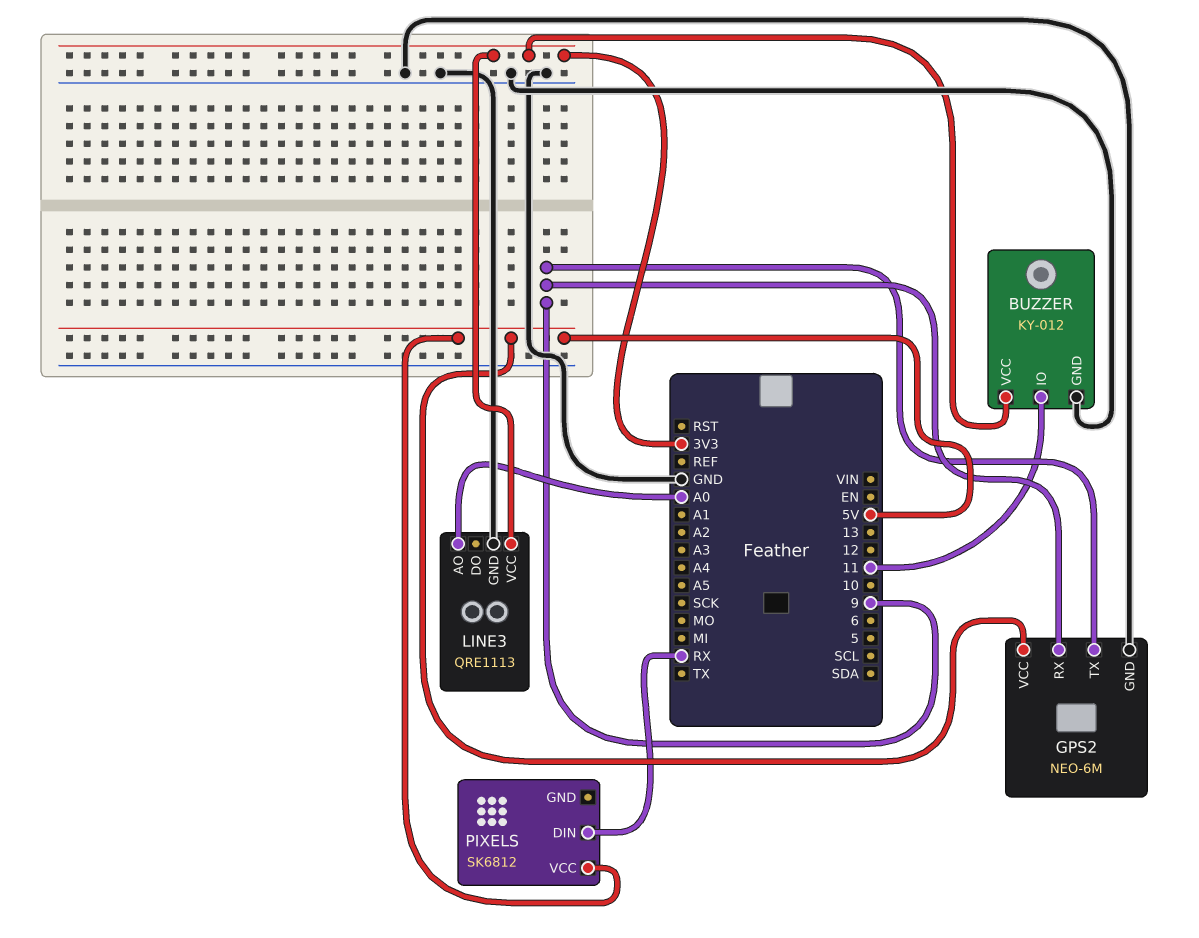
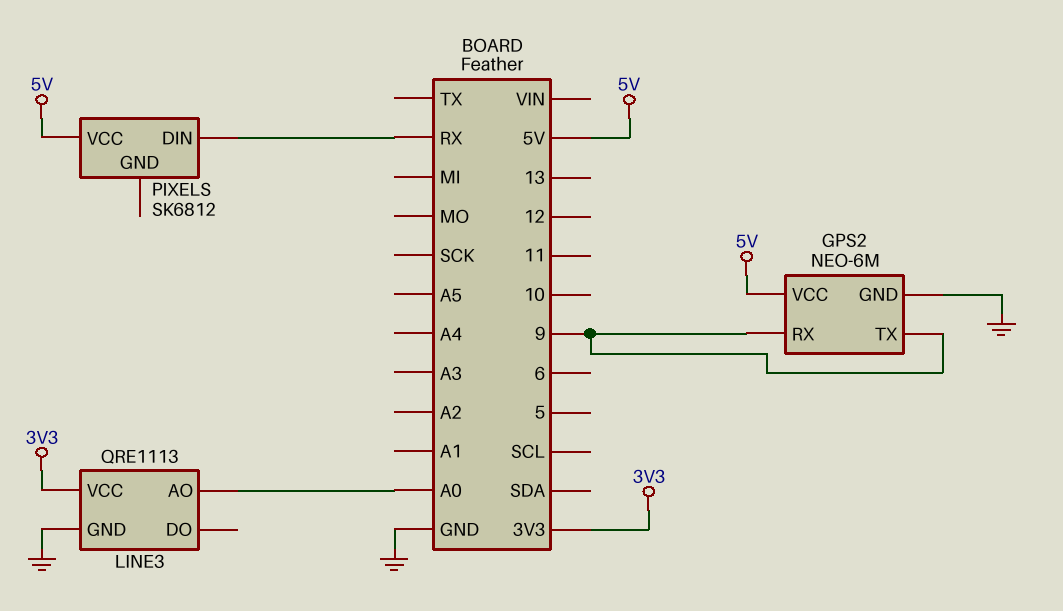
BUZZER: KY-012 -> none
BUZZER pin GND: GND -> none
BUZZER pin IO: 11 -> none
BUZZER pin VCC: 3V3 -> none

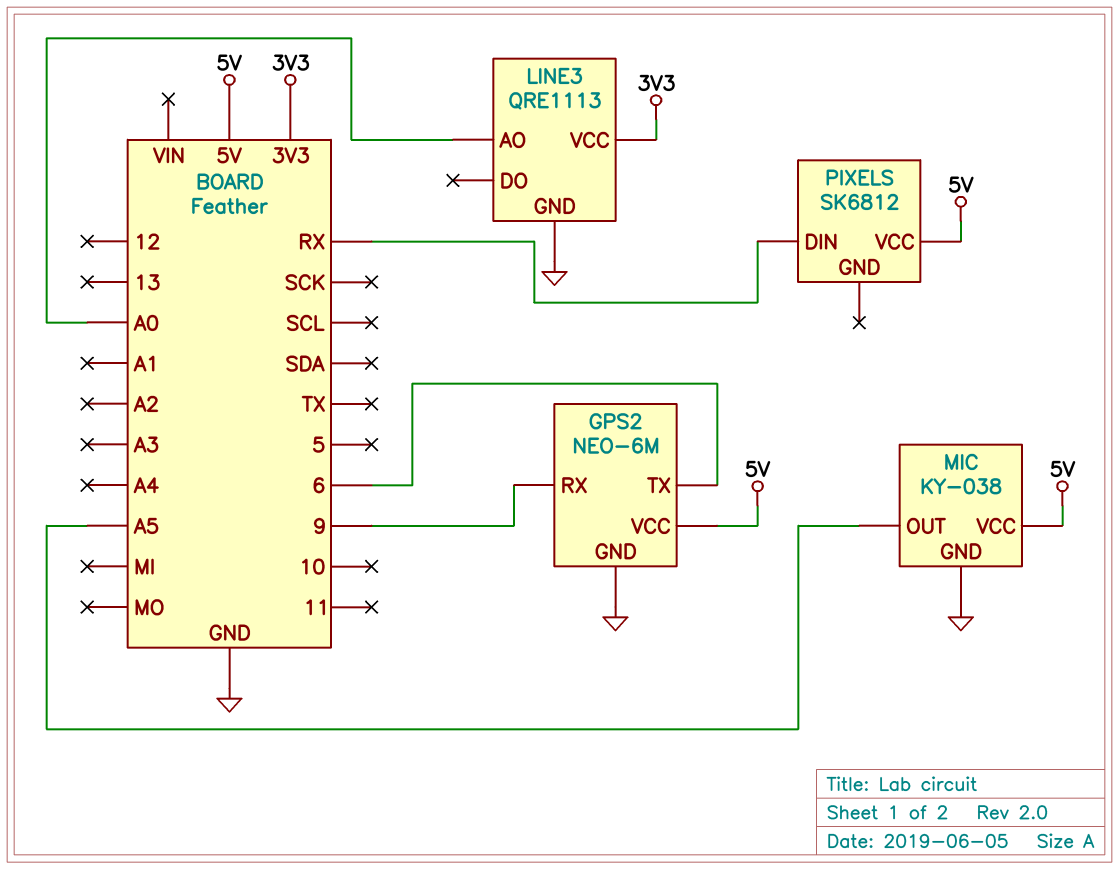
GPS2 pin TX: 9 -> 6
MIC: none -> KY-038
MIC pin GND: none -> GND
MIC pin OUT: none -> A5
MIC pin VCC: none -> 5V

